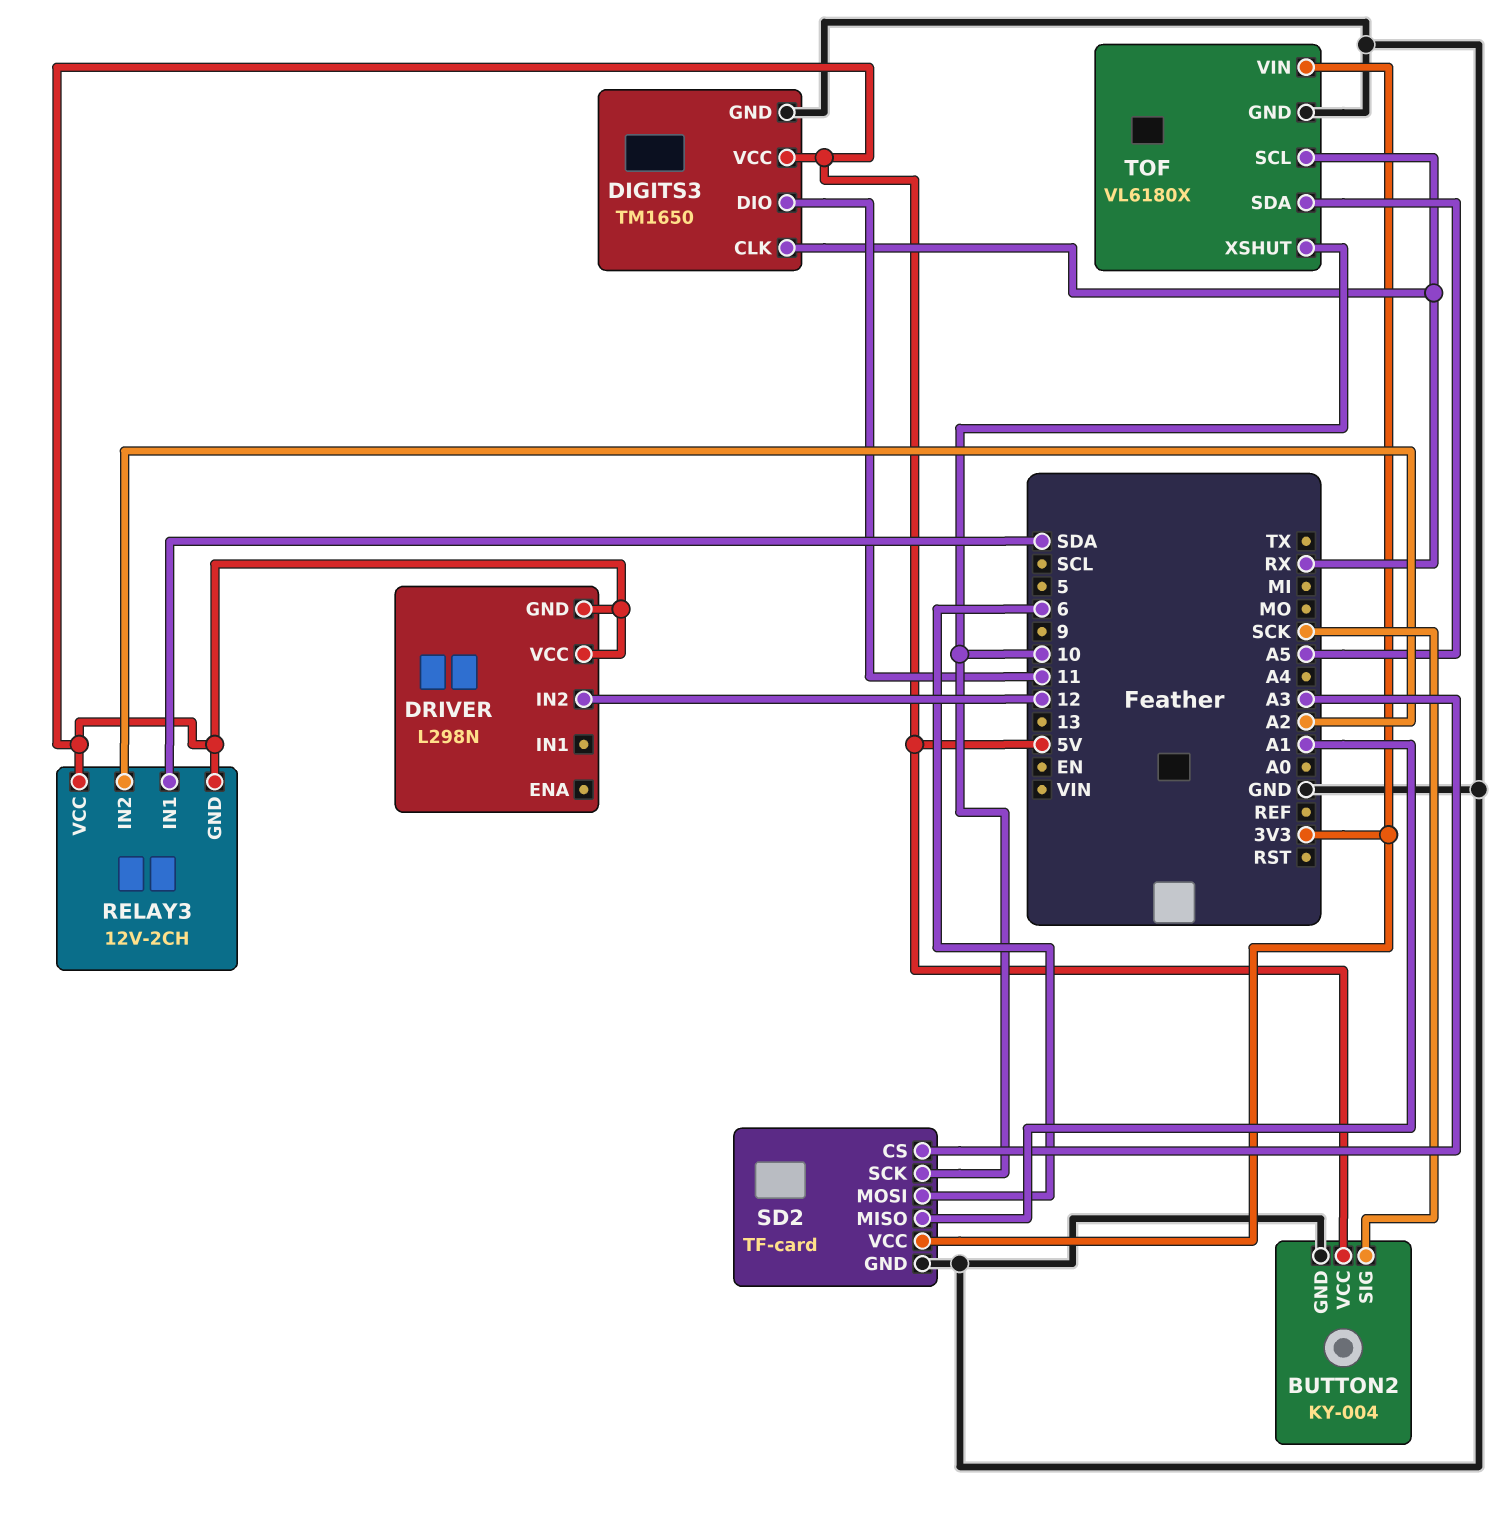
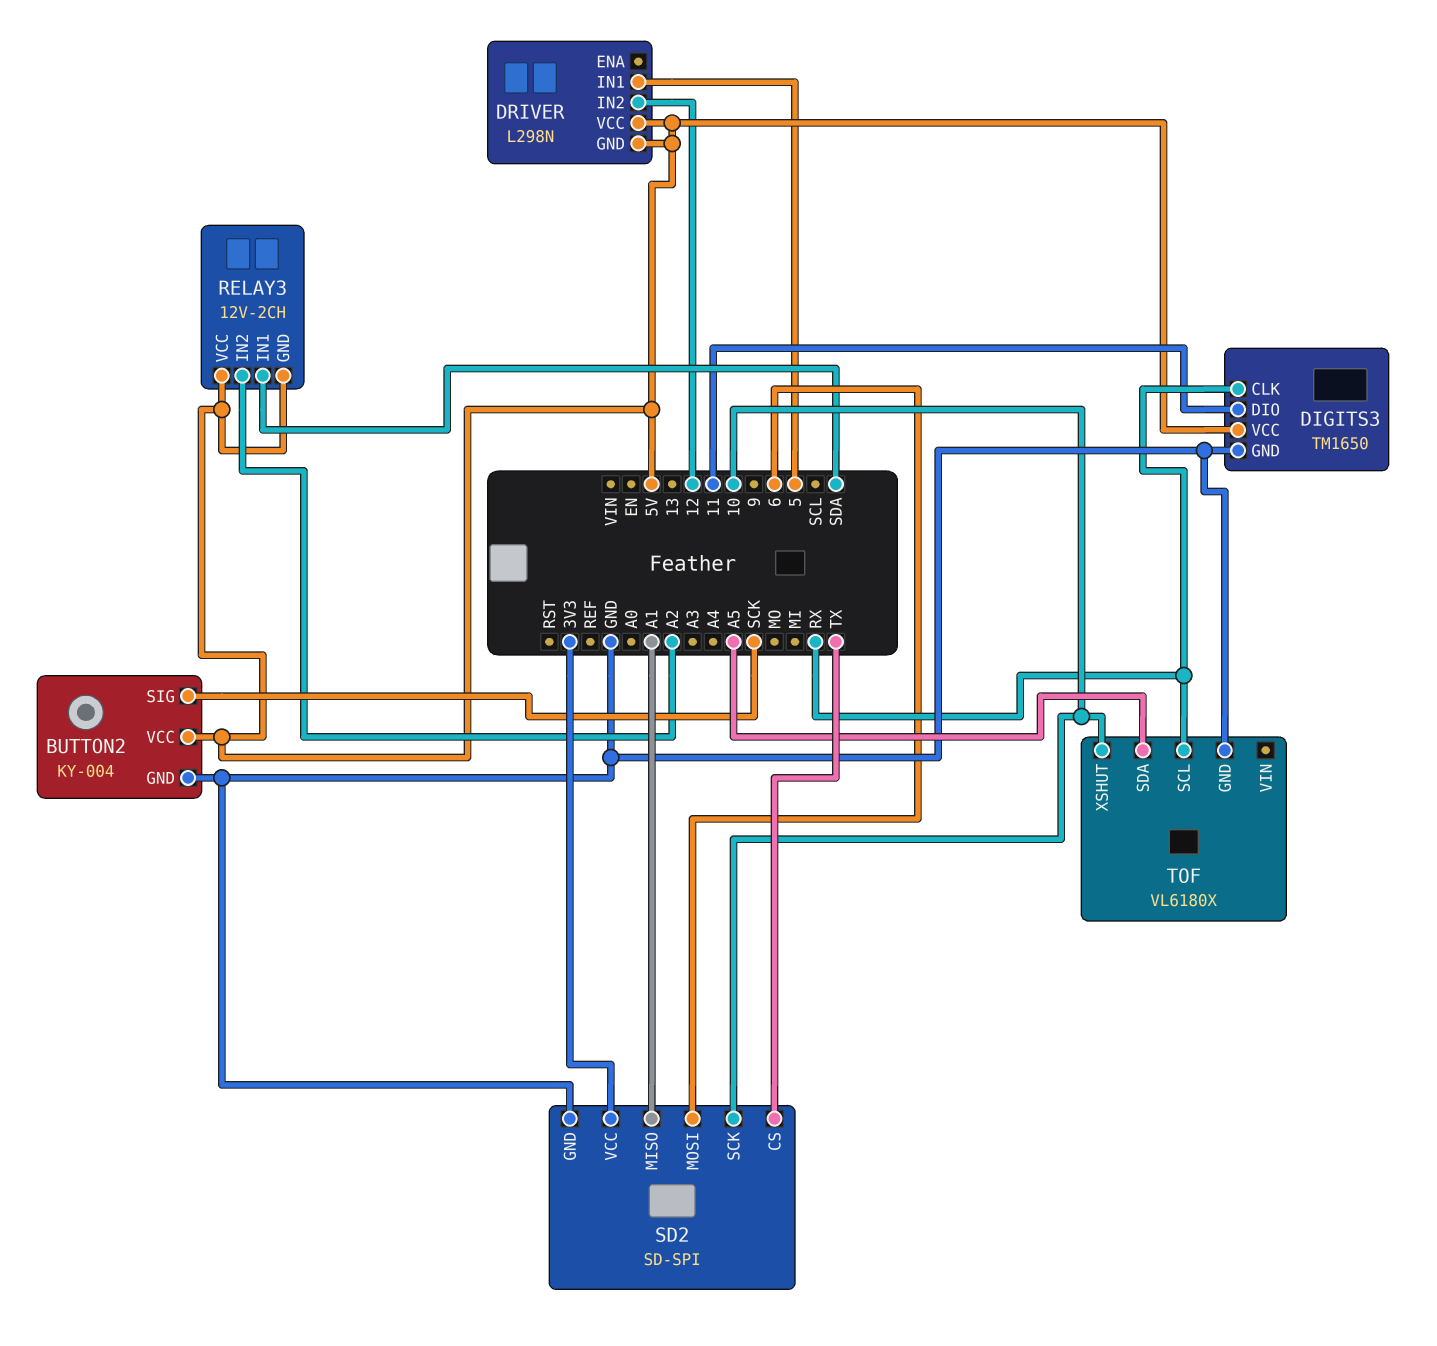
DRIVER pin IN1: none -> 5
SD2: TF-card -> SD-SPI
SD2 pin CS: A3 -> TX
TOF pin VIN: 3V3 -> none

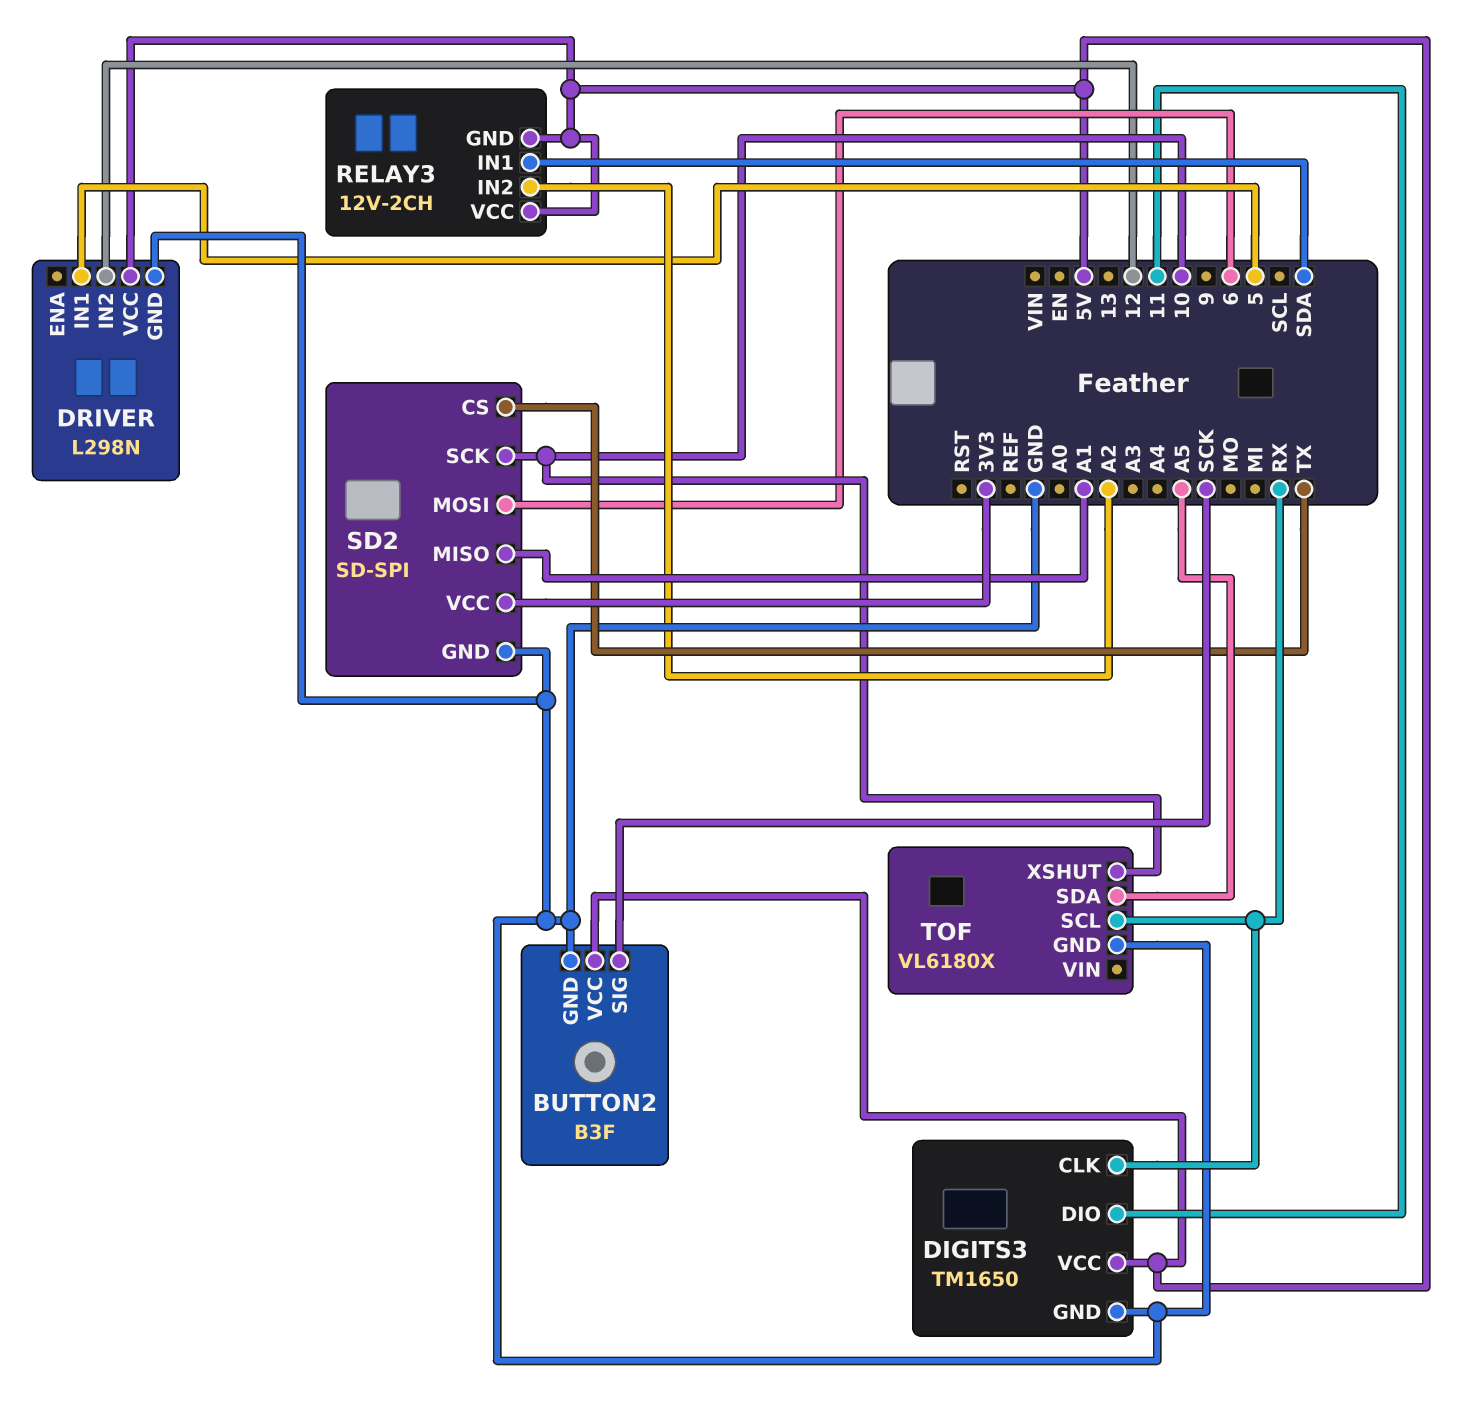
BUTTON2: KY-004 -> B3F
DRIVER pin GND: 5V -> GND

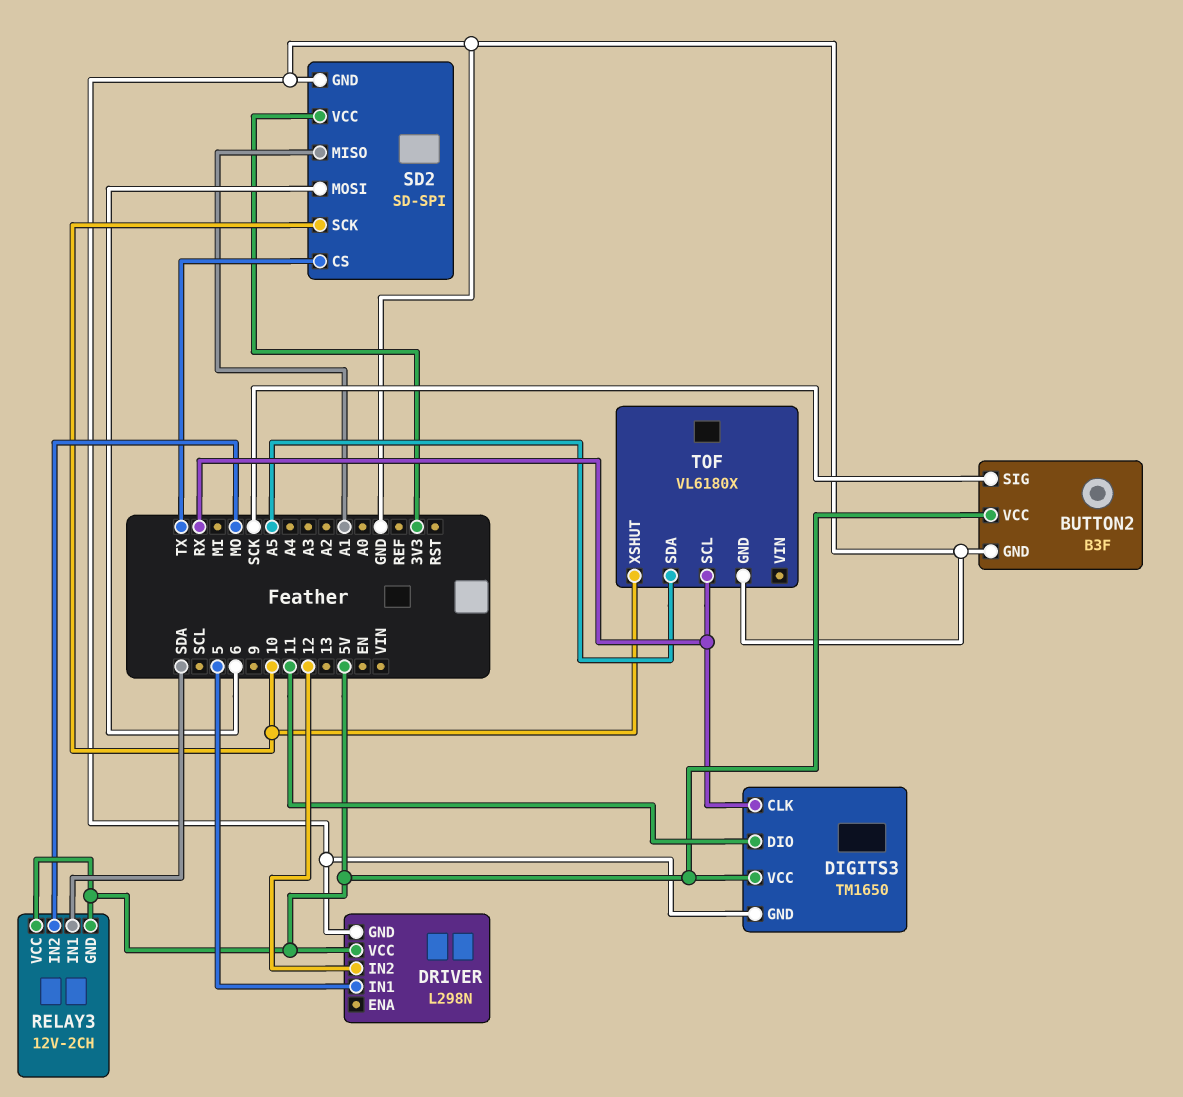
RELAY3 pin IN2: A2 -> MO

